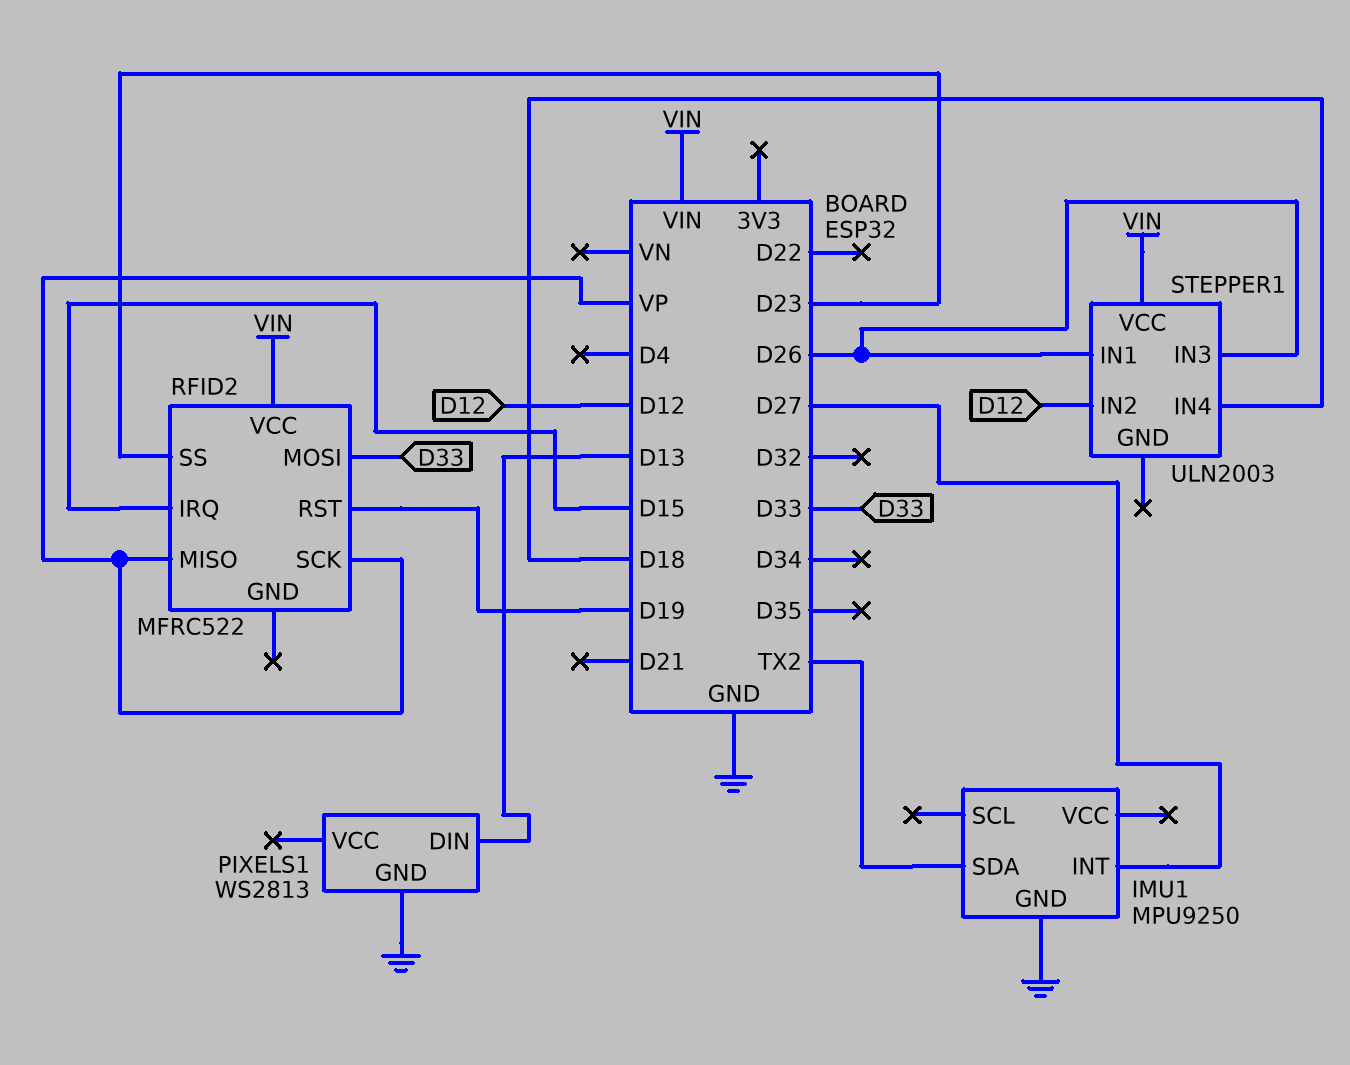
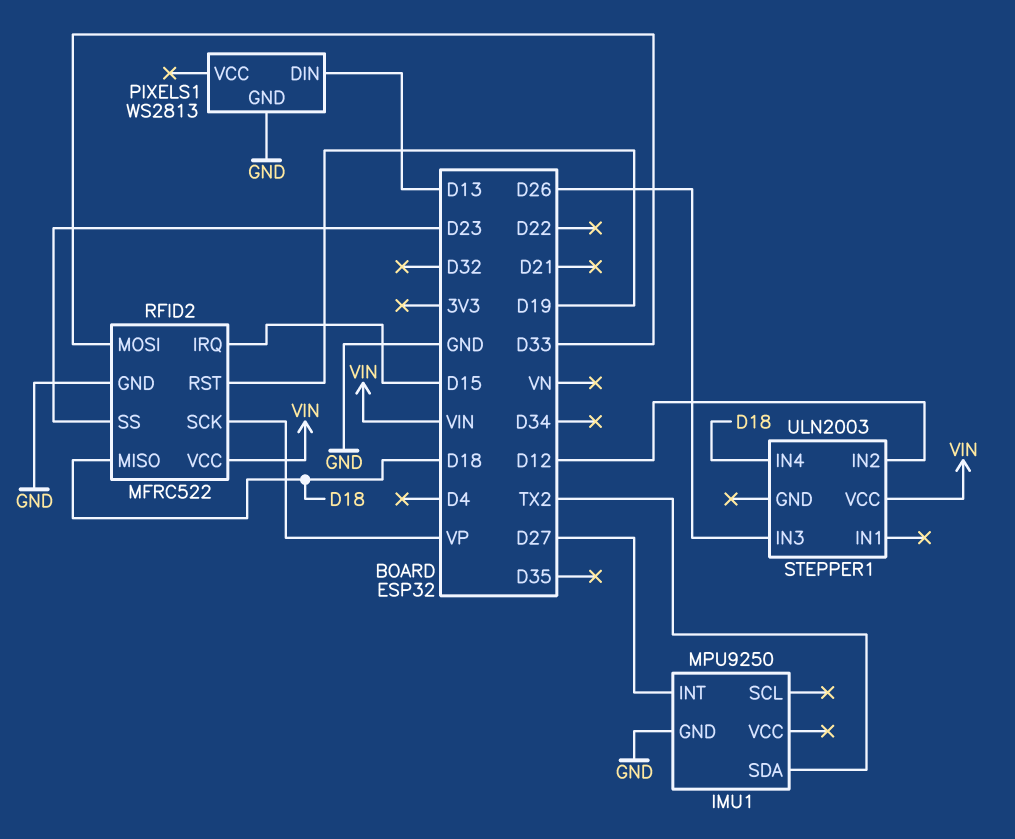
RFID2 pin GND: none -> GND
RFID2 pin MISO: VP -> D18
STEPPER1 pin IN1: D26 -> none

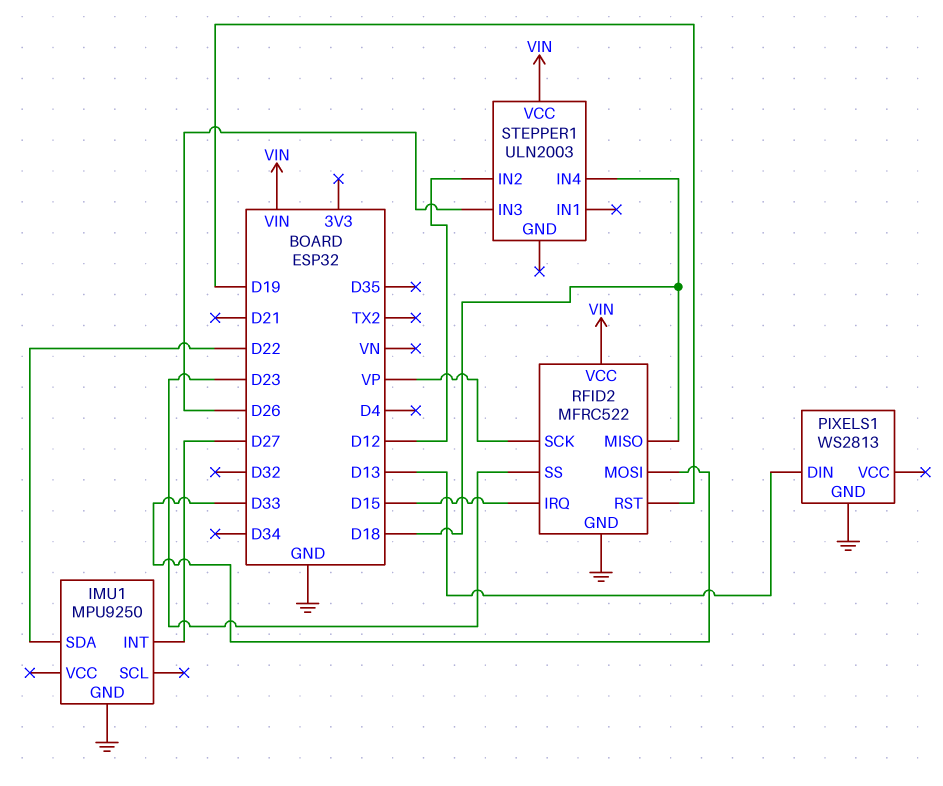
IMU1 pin SDA: TX2 -> D22

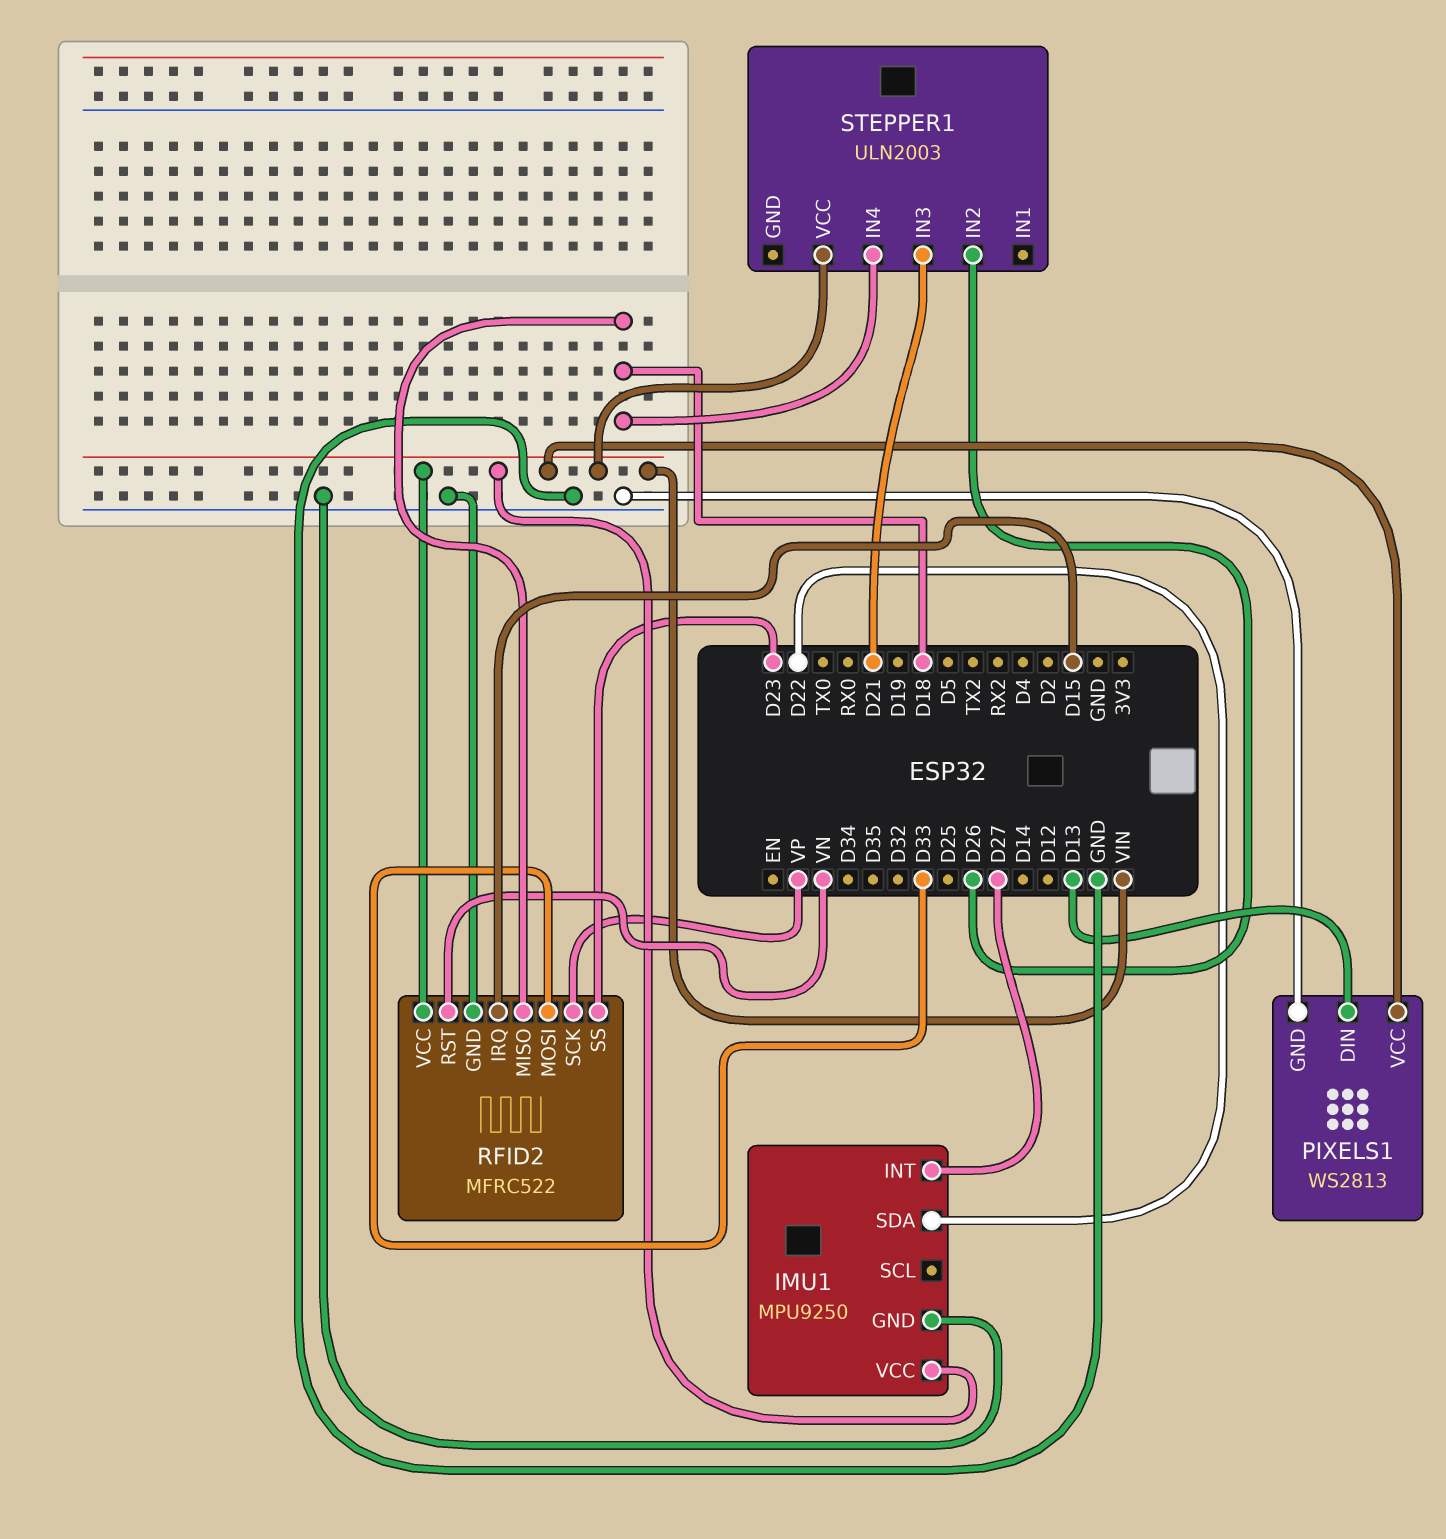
IMU1 pin VCC: none -> VIN
PIXELS1 pin VCC: none -> VIN
RFID2 pin RST: D19 -> VN
STEPPER1 pin IN2: D12 -> D26
STEPPER1 pin IN3: D26 -> D21

